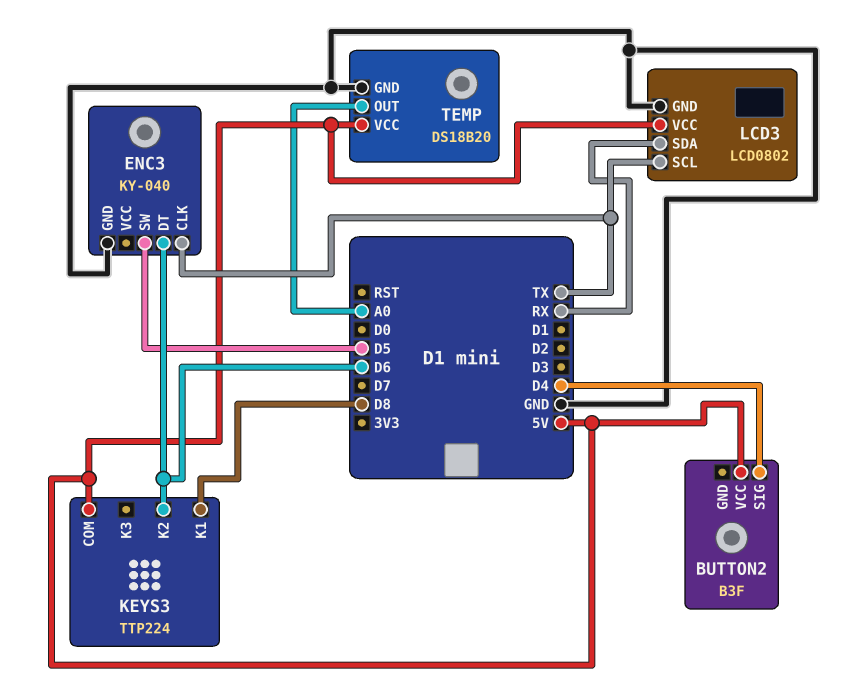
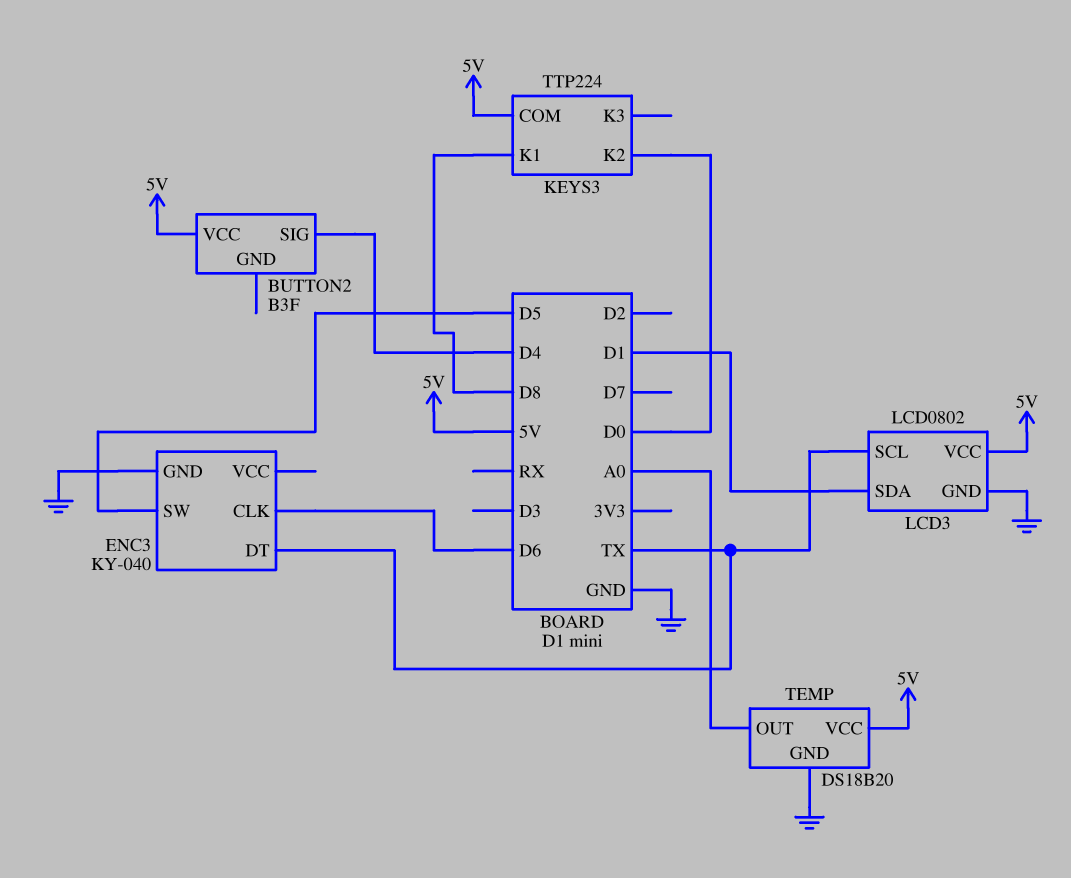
ENC3 pin CLK: TX -> D6
ENC3 pin DT: D6 -> TX
KEYS3 pin K2: D6 -> D0
LCD3 pin SDA: RX -> D1

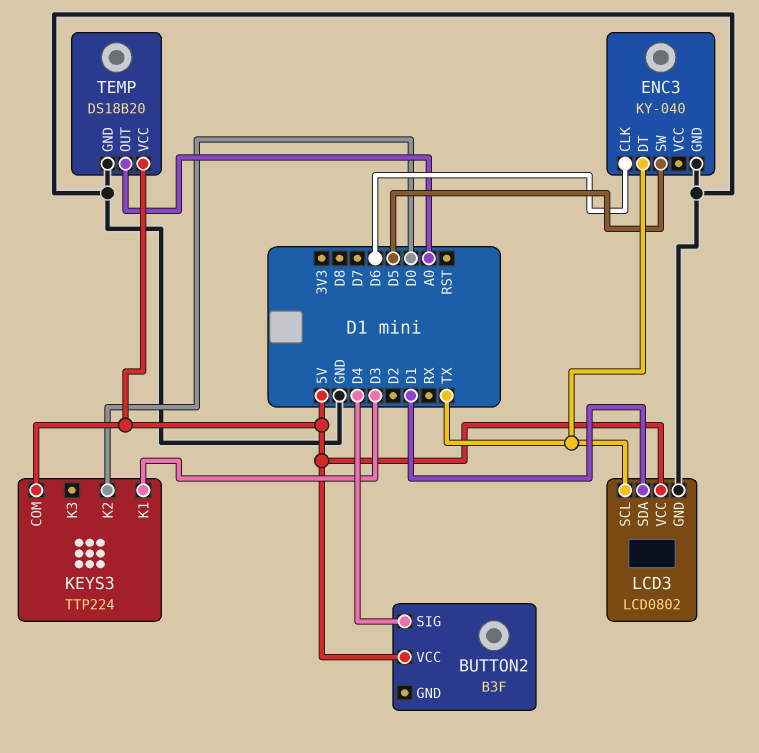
KEYS3 pin K1: D8 -> D3

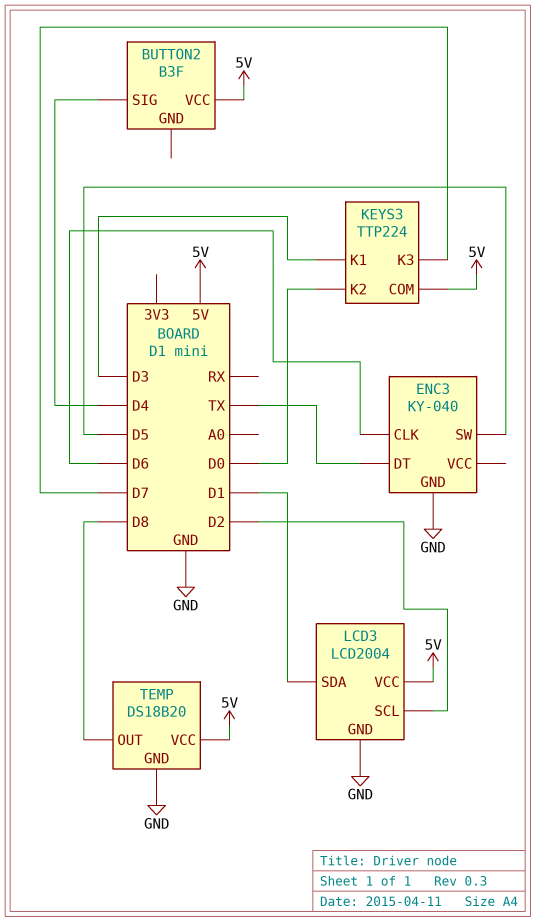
KEYS3 pin K3: none -> D7
LCD3: LCD0802 -> LCD2004
LCD3 pin SCL: TX -> D2
TEMP pin OUT: A0 -> D8

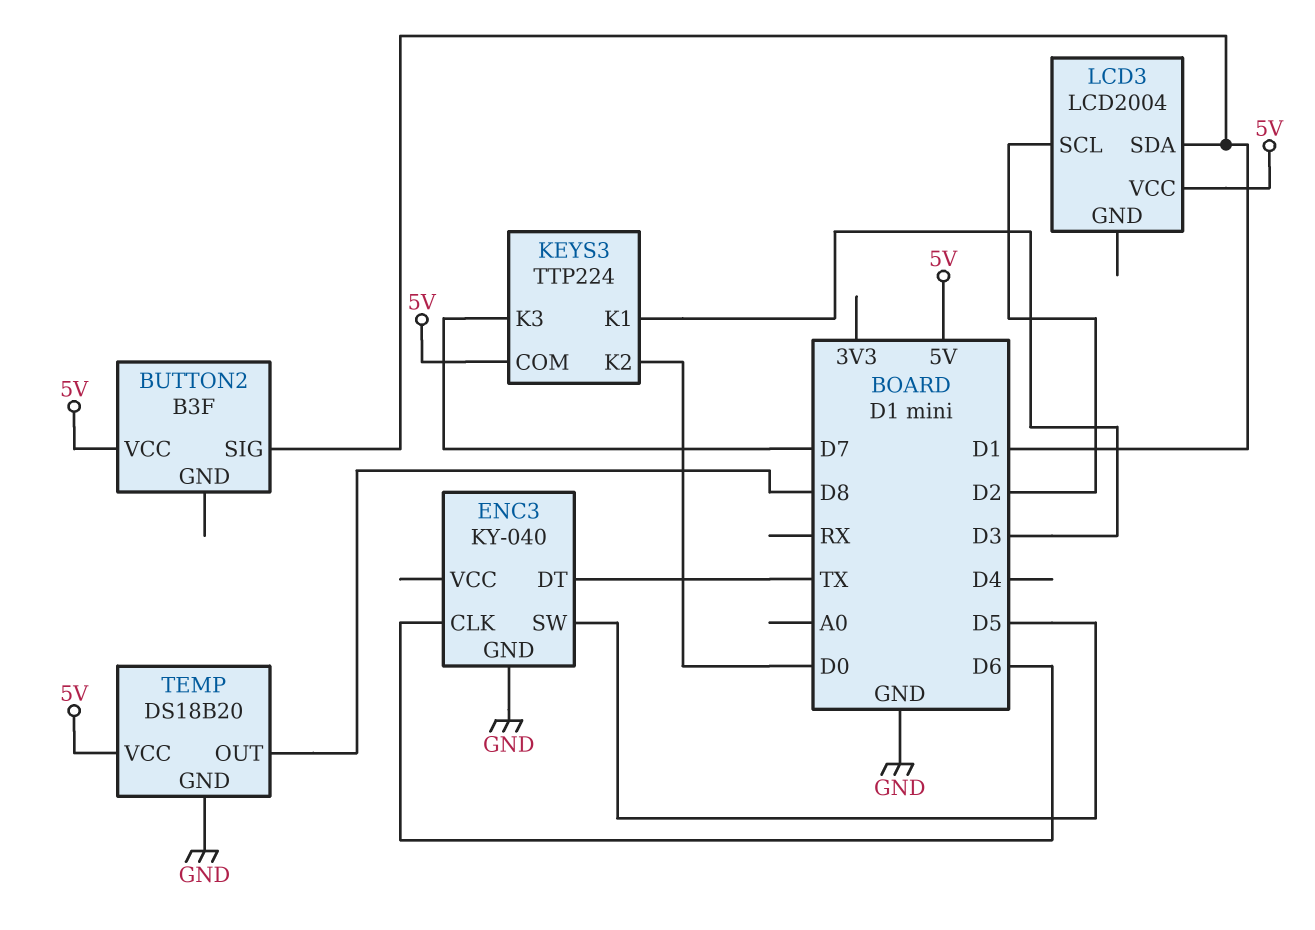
BUTTON2 pin SIG: D4 -> D1
LCD3 pin GND: GND -> none

